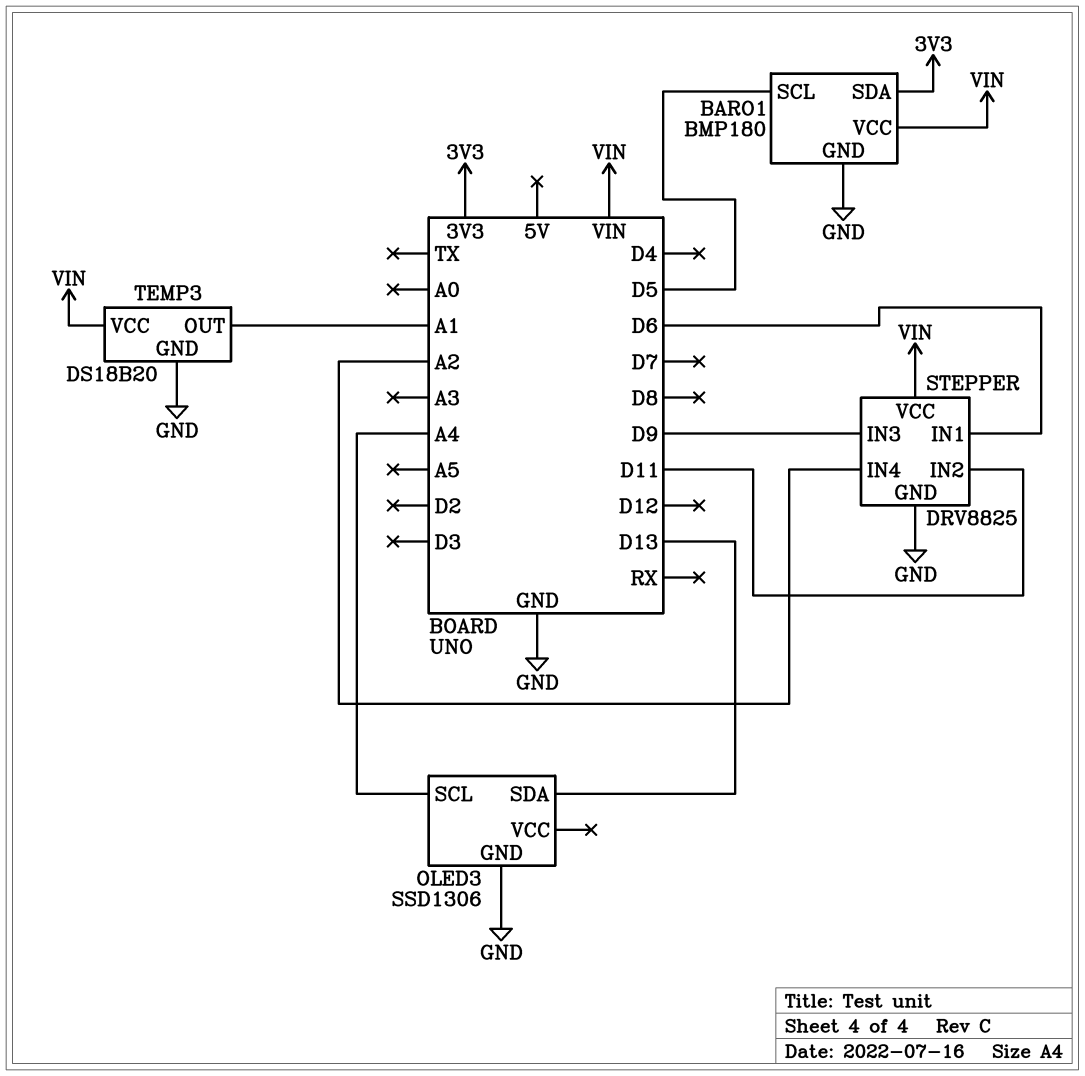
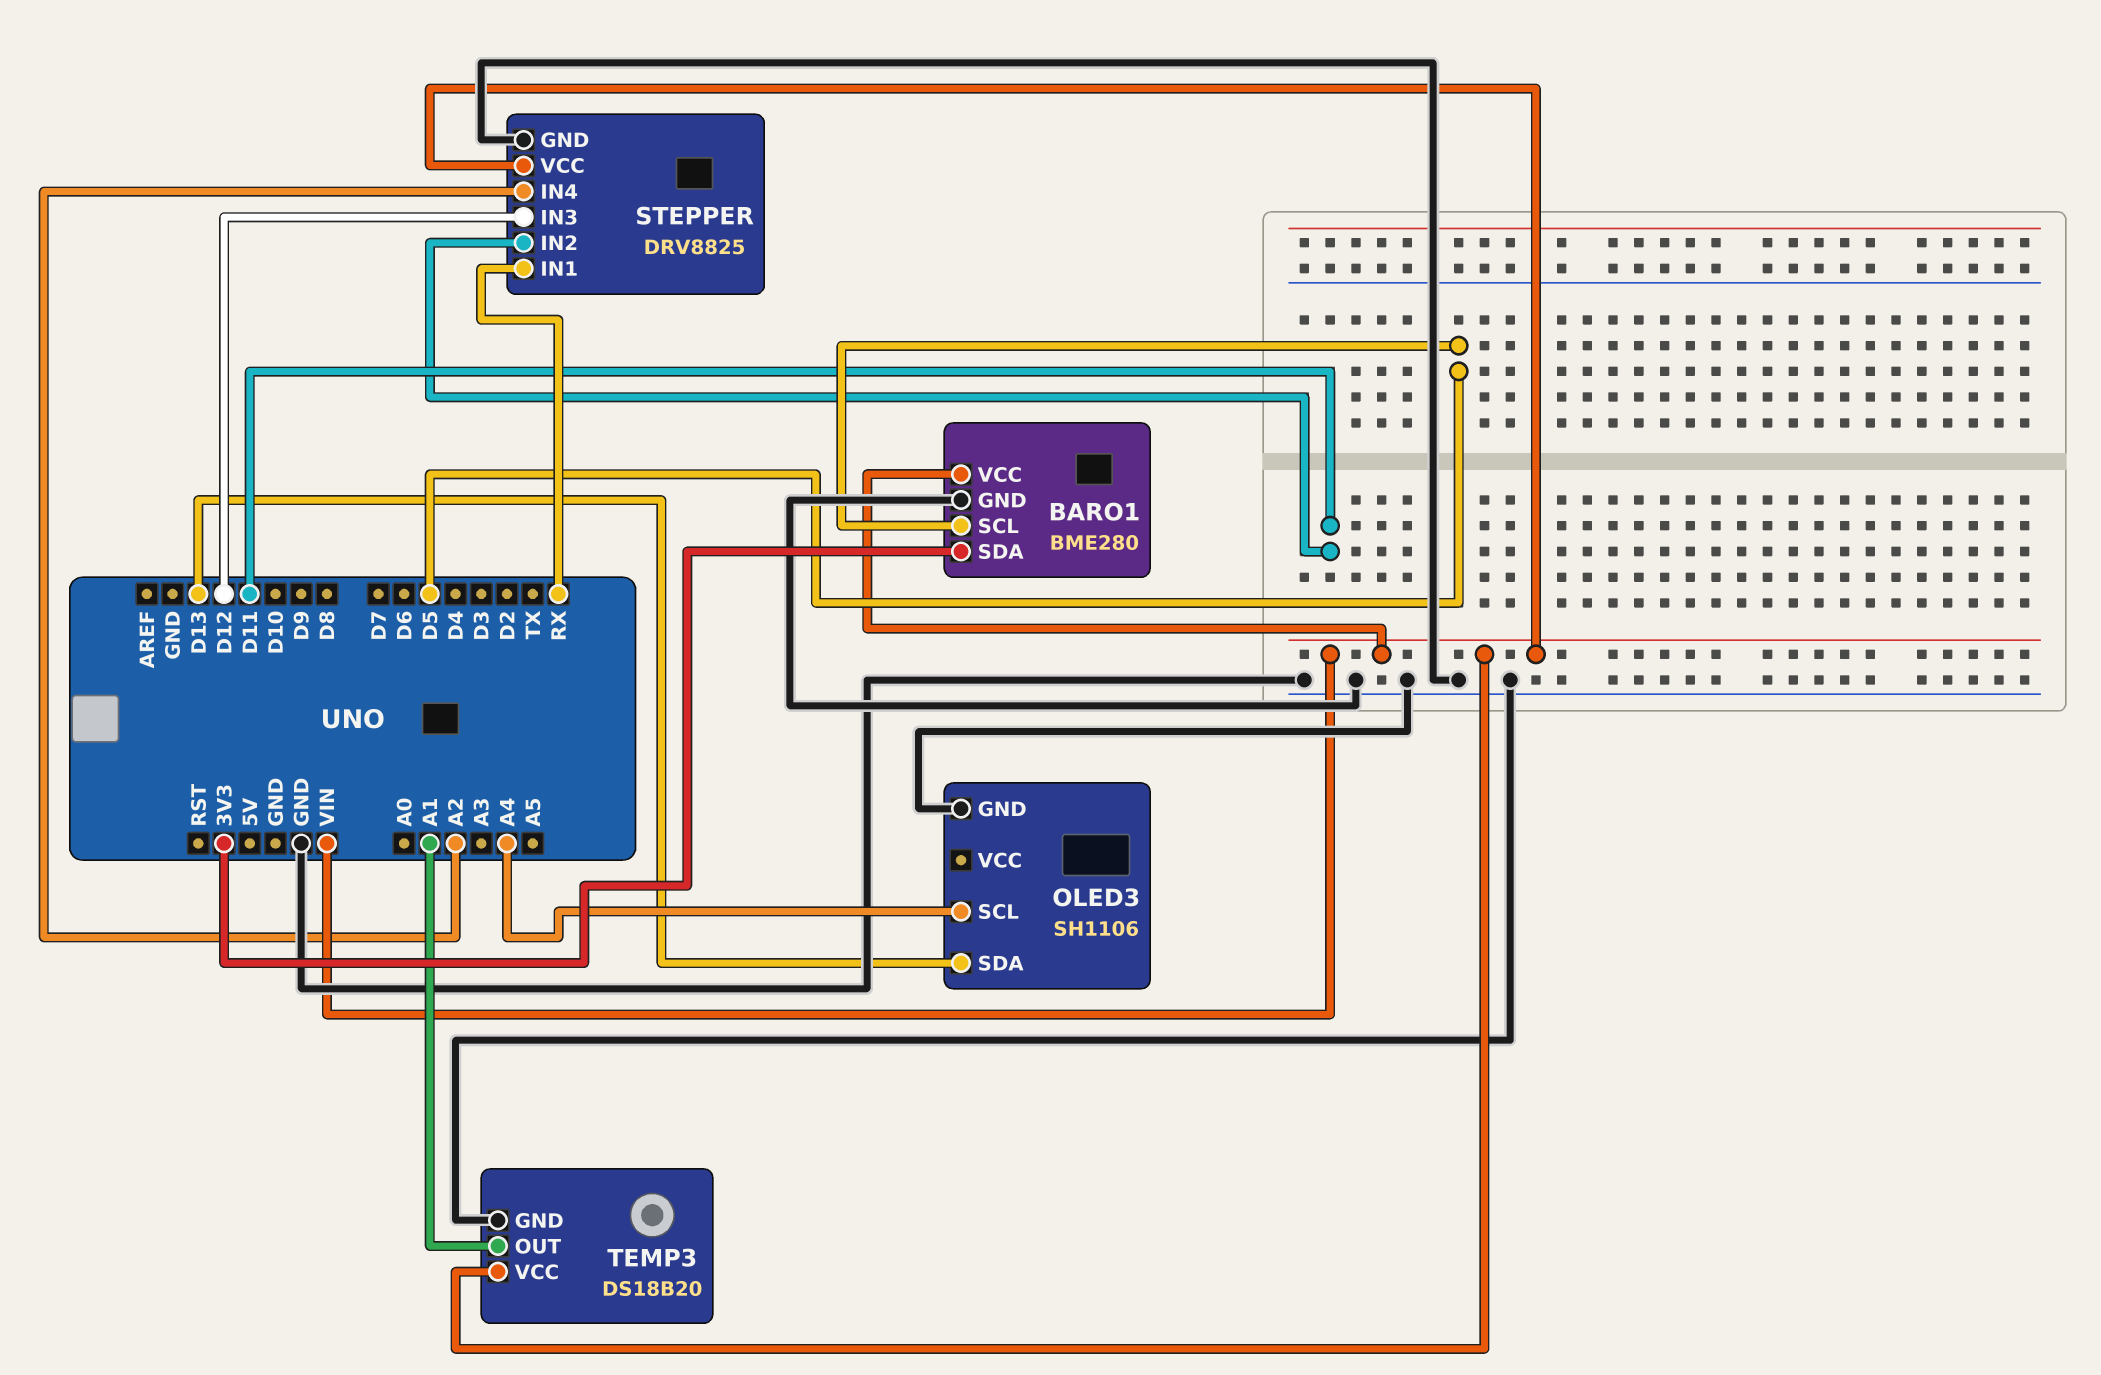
BARO1: BMP180 -> BME280
OLED3: SSD1306 -> SH1106
STEPPER pin IN1: D6 -> RX
STEPPER pin IN3: D9 -> D12

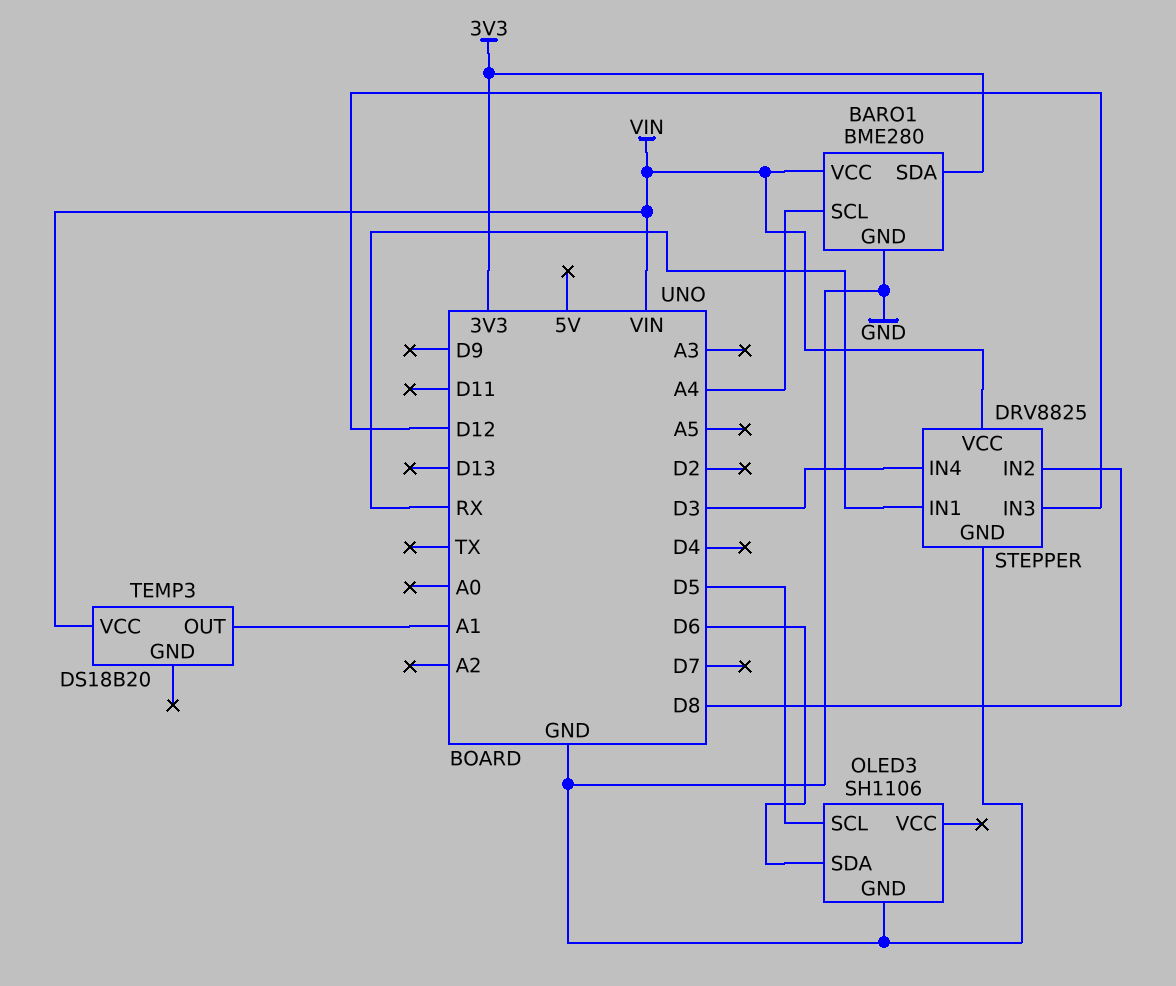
BARO1 pin SCL: D5 -> A4
OLED3 pin SCL: A4 -> D5
OLED3 pin SDA: D13 -> D6
STEPPER pin IN2: D11 -> D8
STEPPER pin IN4: A2 -> D3
TEMP3 pin GND: GND -> none

